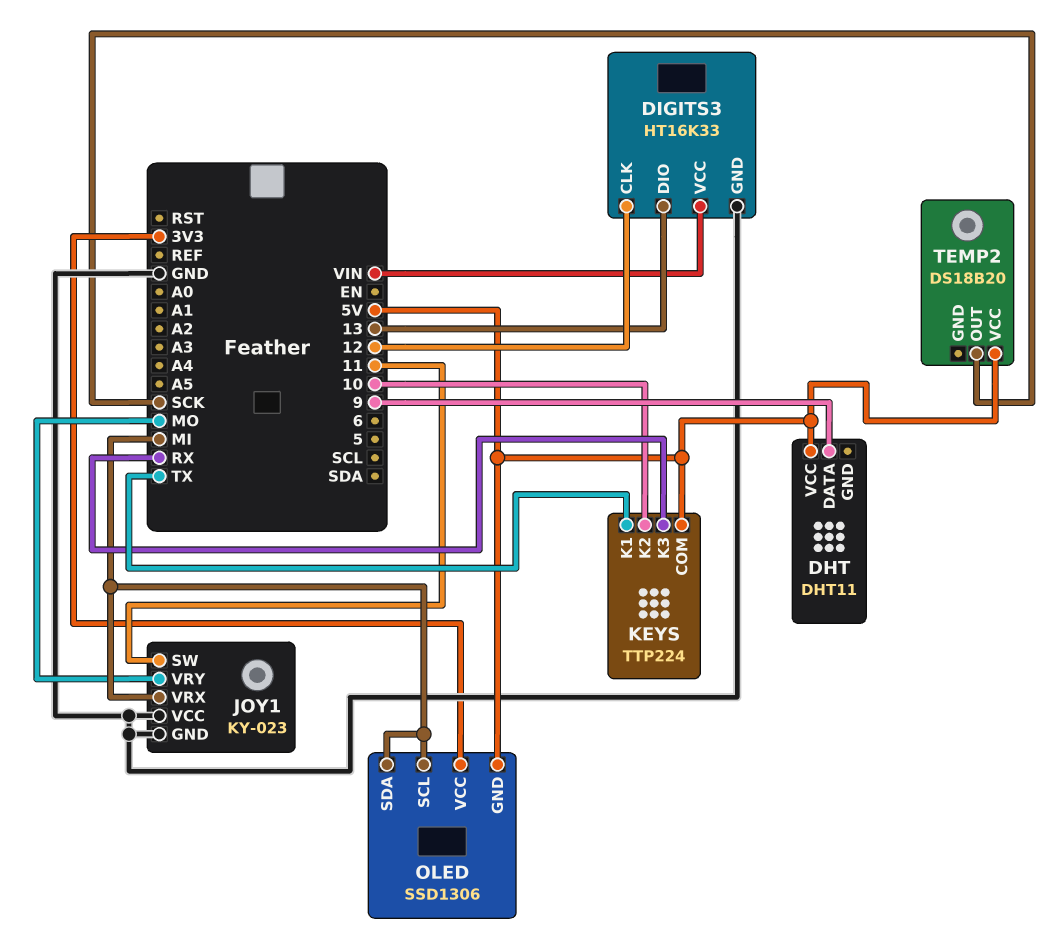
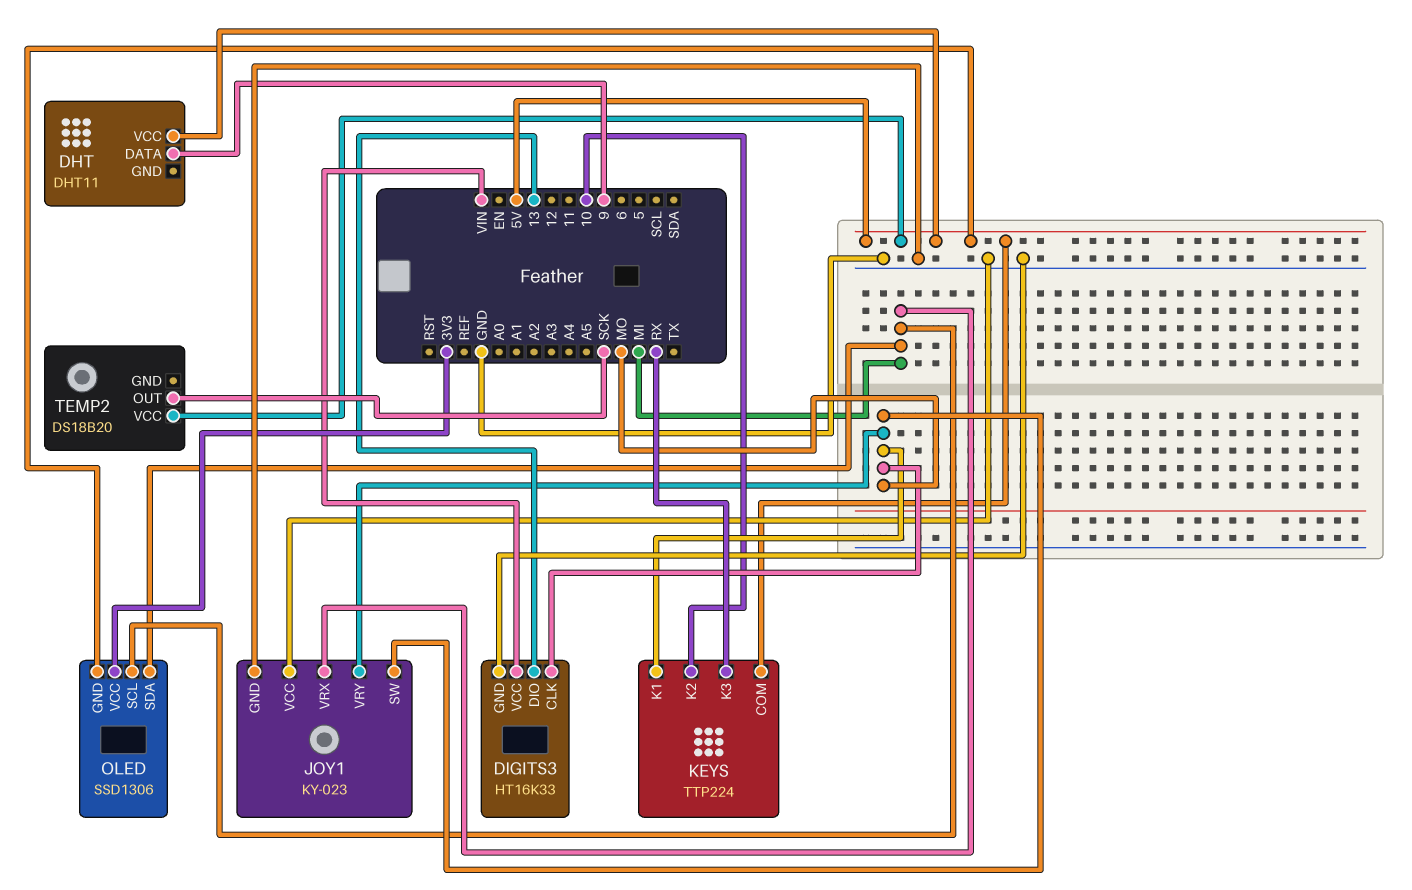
DIGITS3 pin CLK: 12 -> MO
JOY1 pin SW: 11 -> MO
KEYS pin K1: TX -> MO

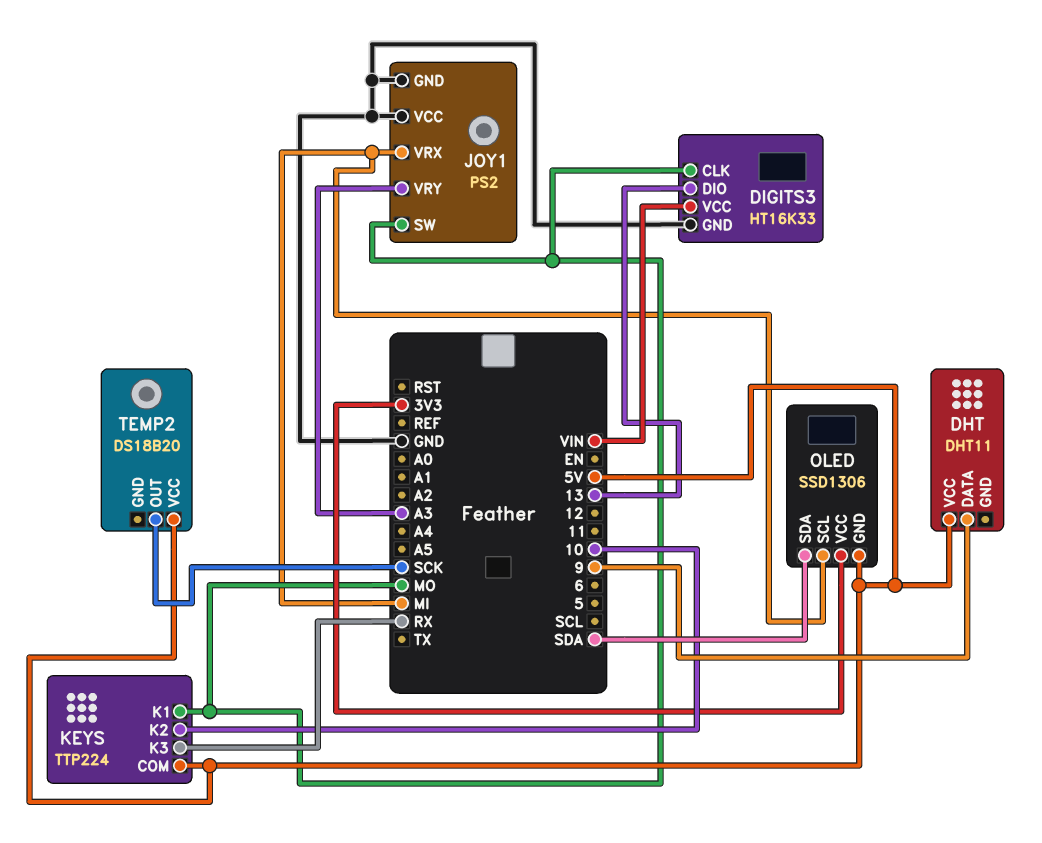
JOY1: KY-023 -> PS2
JOY1 pin VRY: MO -> A3
OLED pin SDA: MI -> SDA

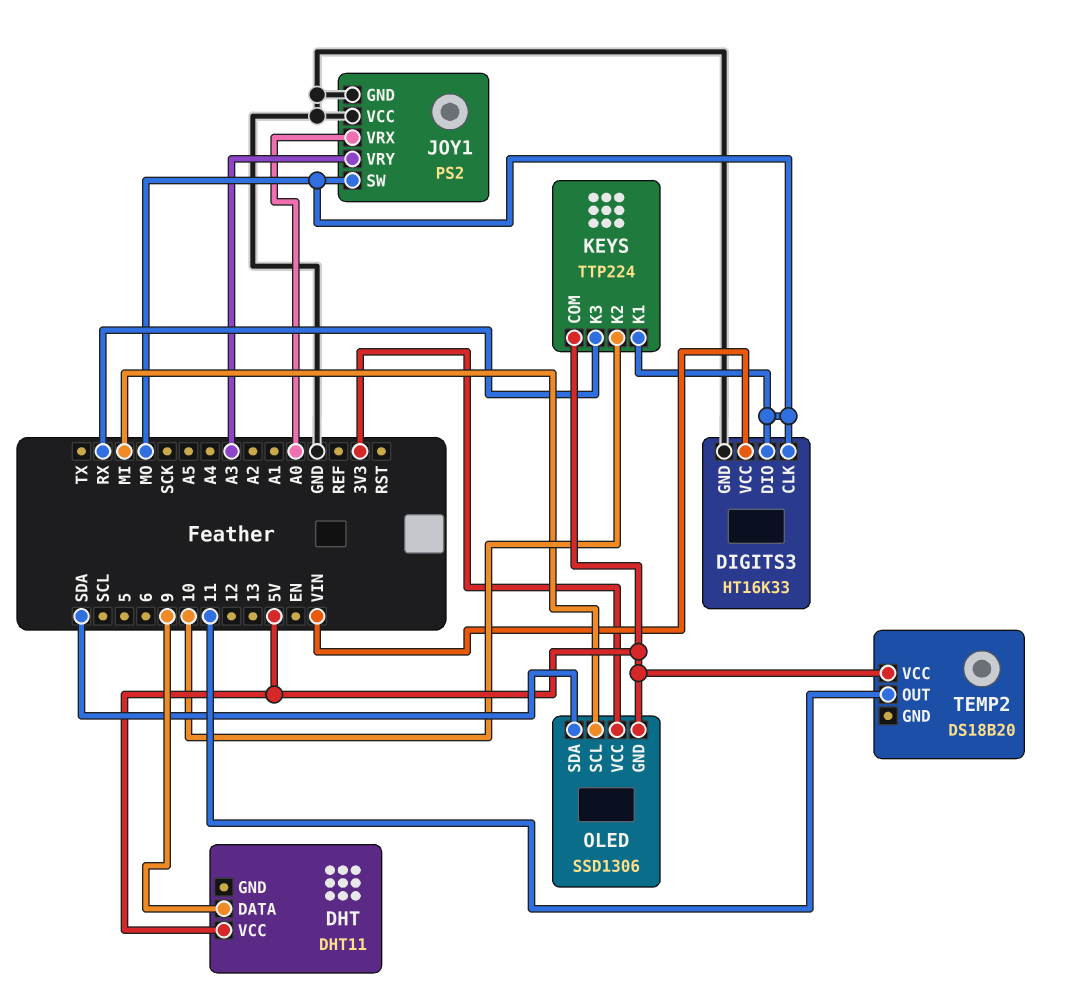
DIGITS3 pin DIO: 13 -> MO
JOY1 pin VRX: MI -> A0
TEMP2 pin OUT: SCK -> 11

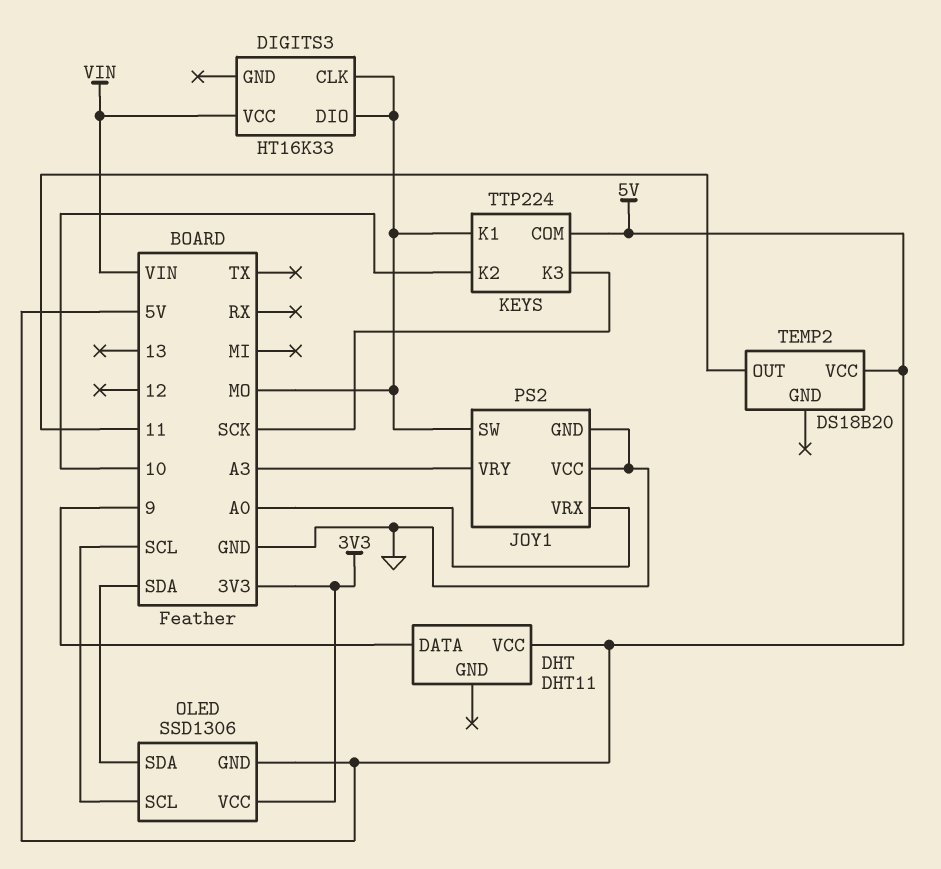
DIGITS3 pin GND: GND -> none
KEYS pin K3: RX -> SCK
OLED pin SCL: MI -> SCL

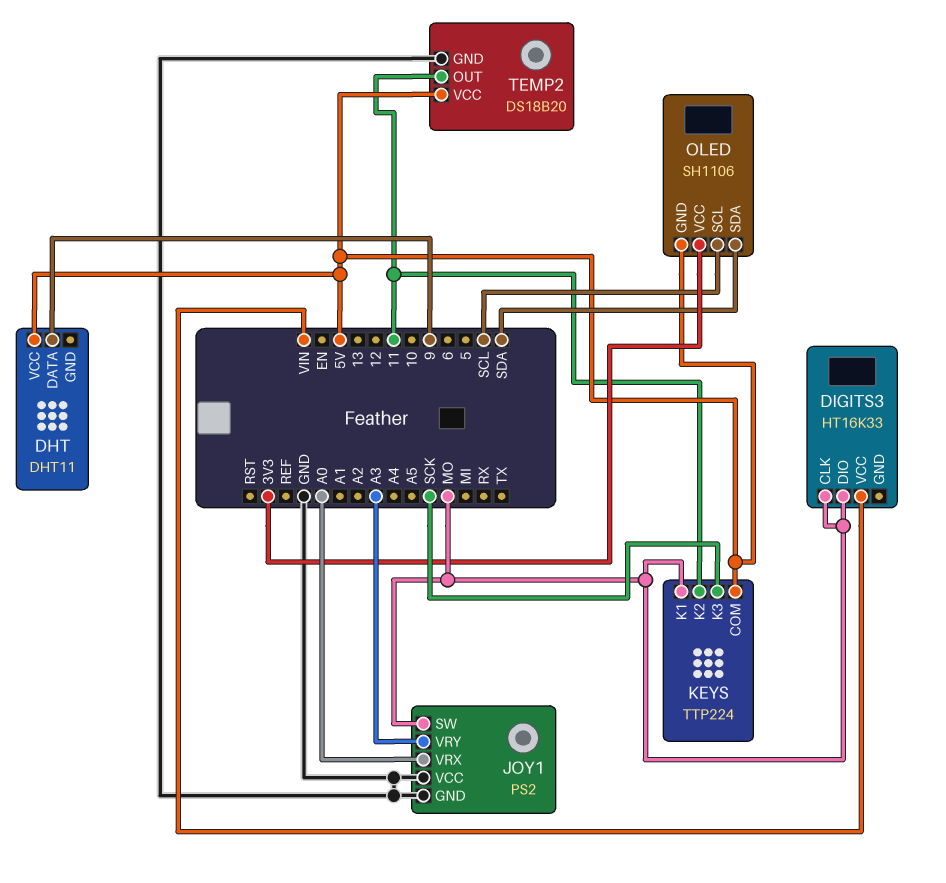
KEYS pin K2: 10 -> 11
OLED: SSD1306 -> SH1106
TEMP2 pin GND: none -> GND

